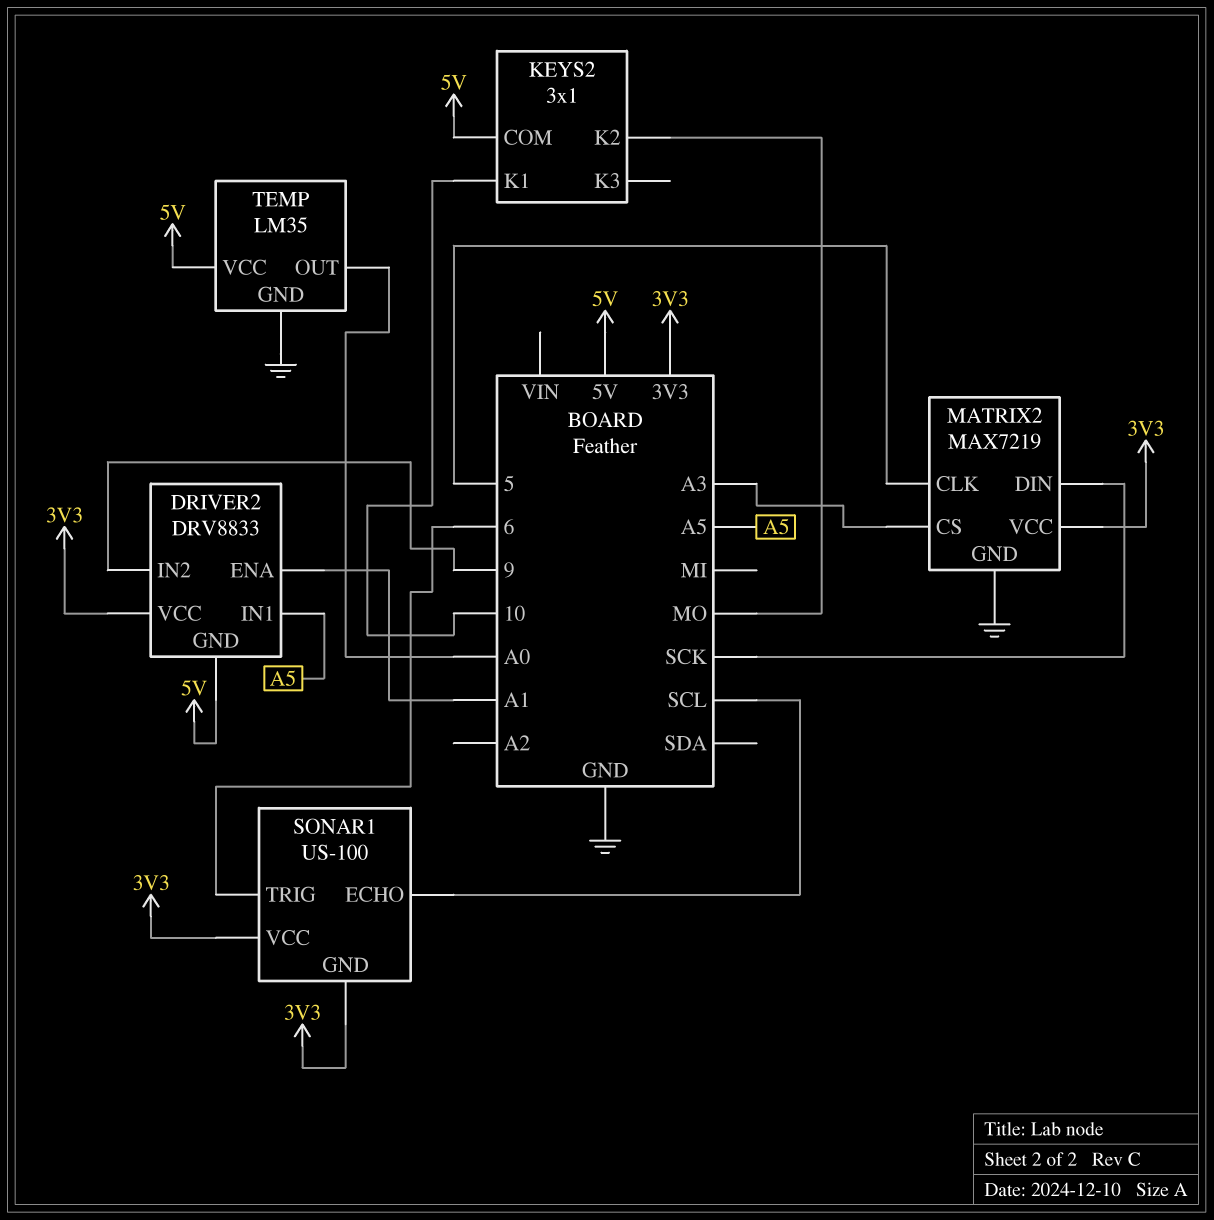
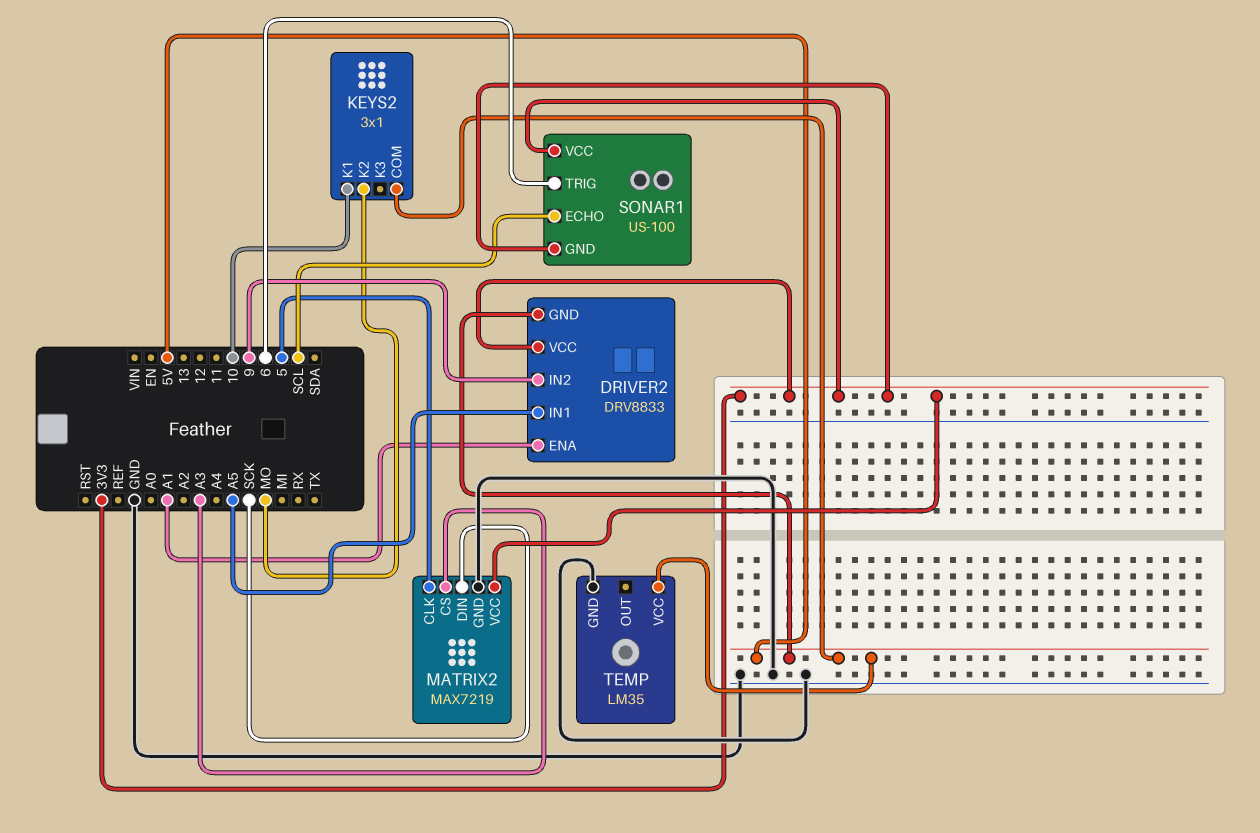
TEMP pin OUT: A0 -> none

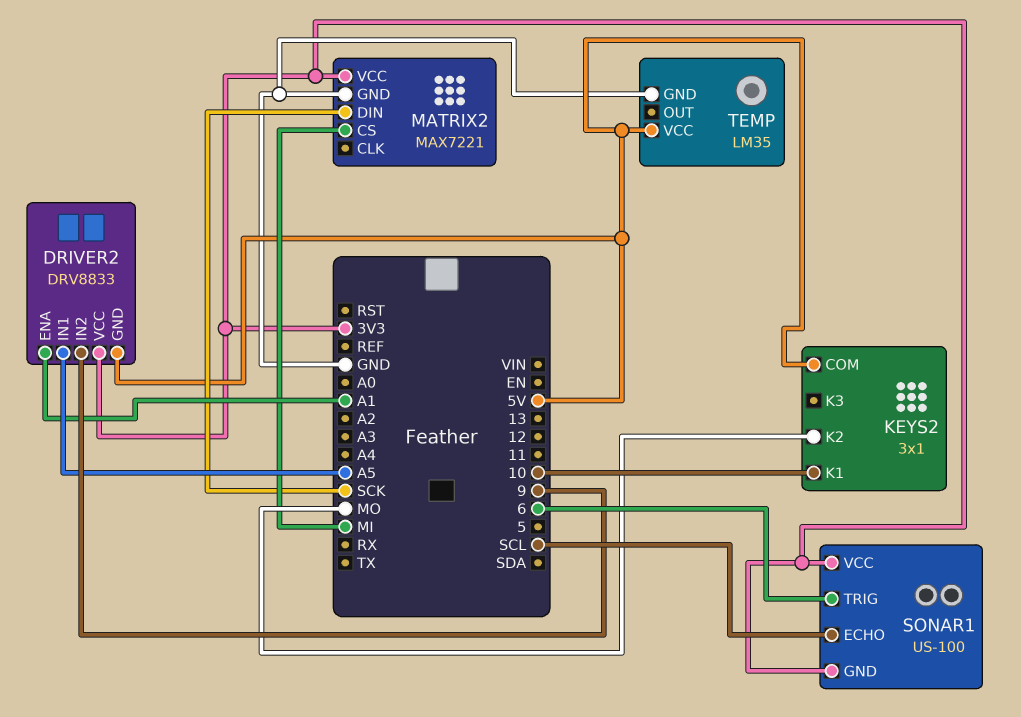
MATRIX2: MAX7219 -> MAX7221
MATRIX2 pin CLK: 5 -> none
MATRIX2 pin CS: A3 -> MI

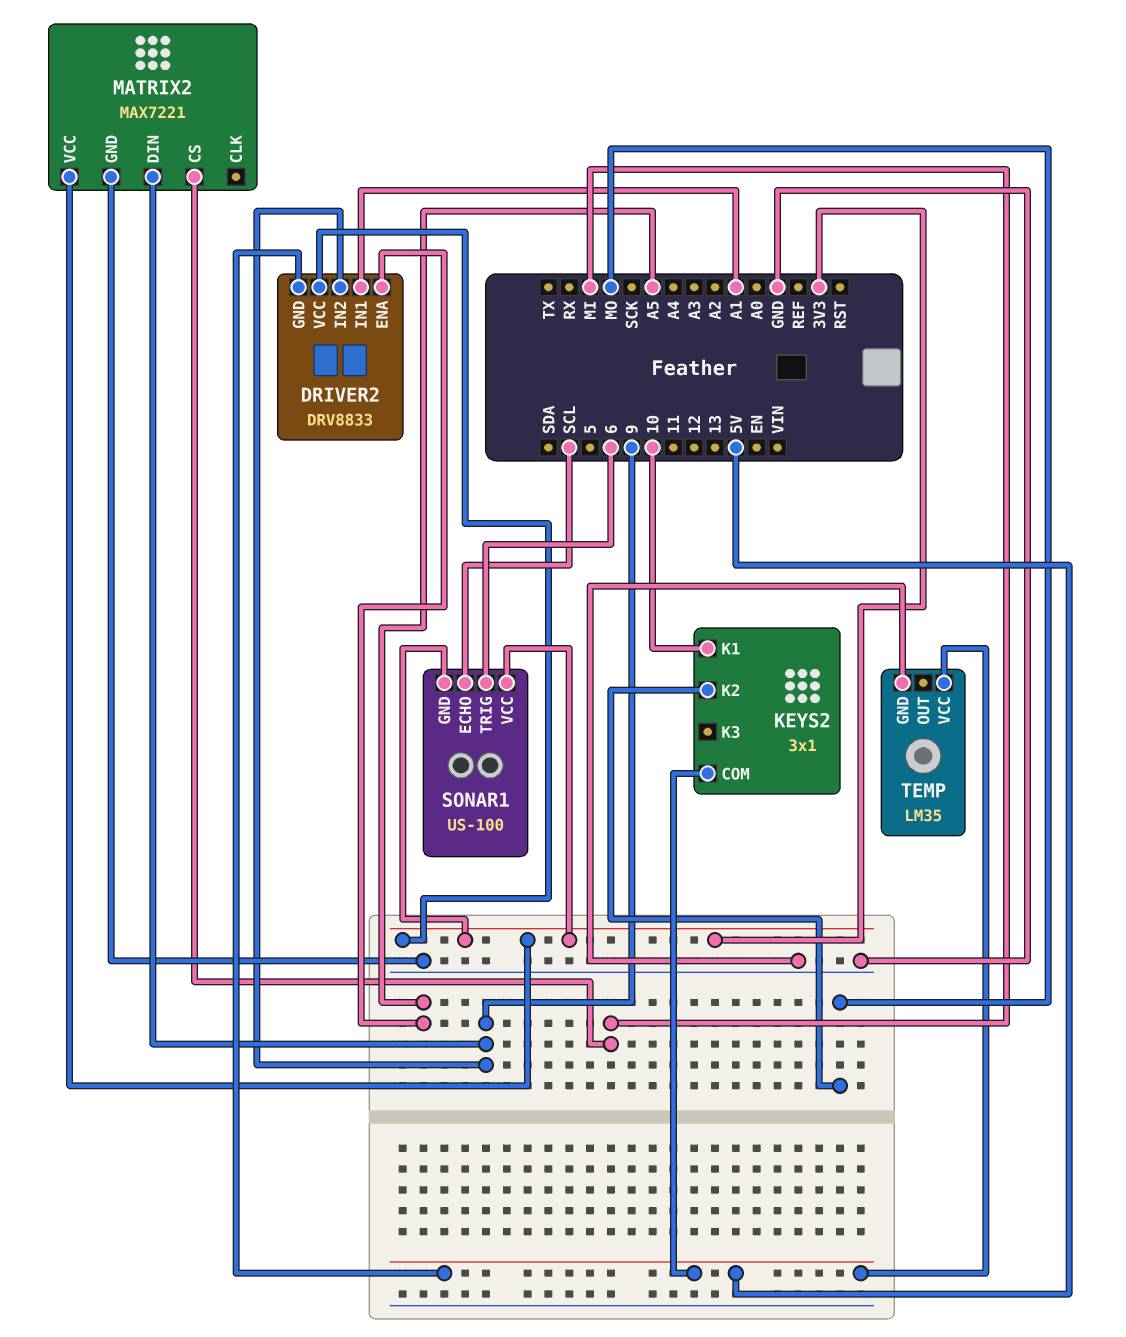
DRIVER2 pin ENA: A1 -> A5
DRIVER2 pin IN1: A5 -> A1
MATRIX2 pin DIN: SCK -> 9

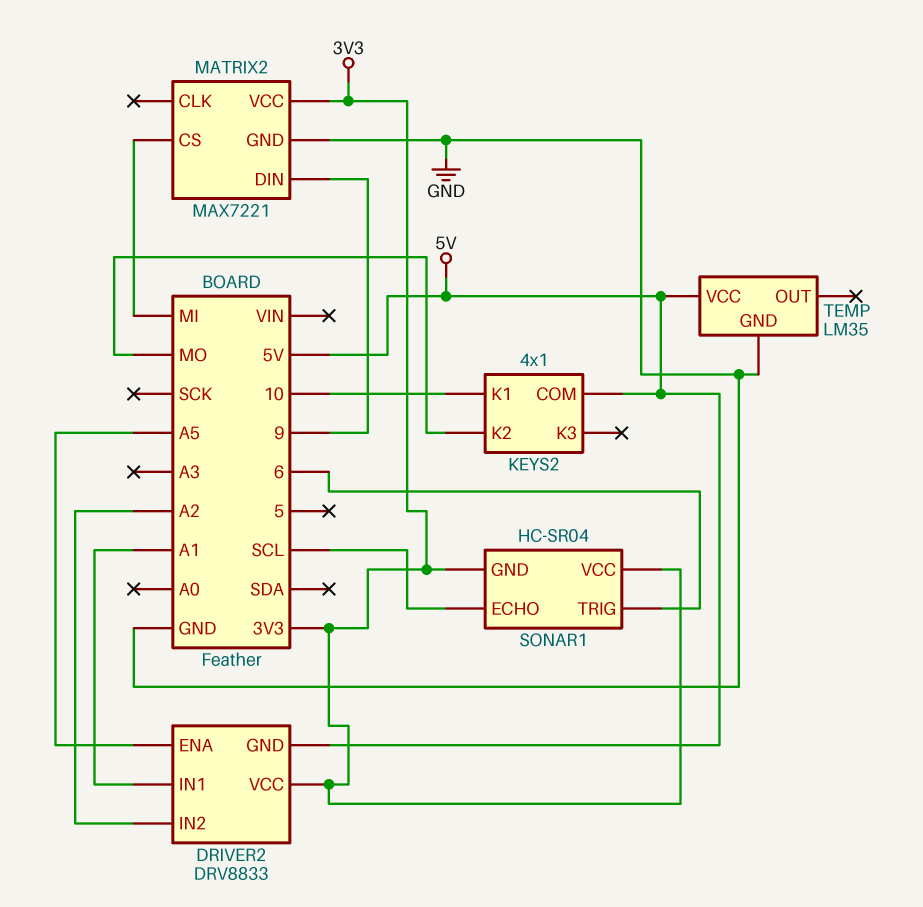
DRIVER2 pin IN2: 9 -> A2
KEYS2: 3x1 -> 4x1
SONAR1: US-100 -> HC-SR04

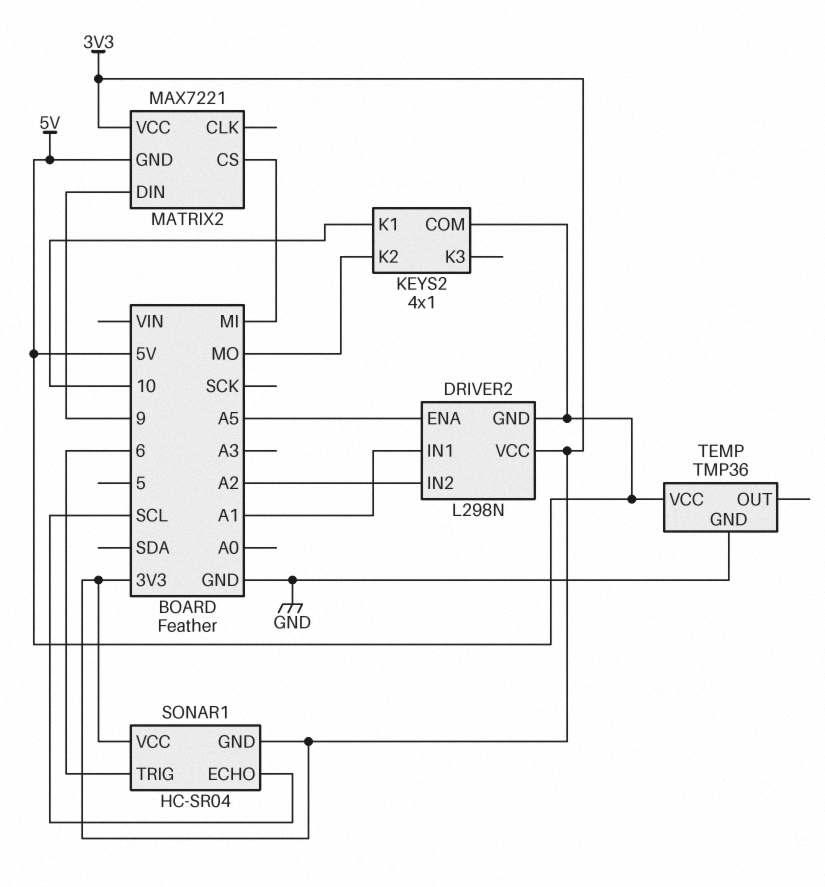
DRIVER2: DRV8833 -> L298N
MATRIX2 pin GND: GND -> 5V
TEMP: LM35 -> TMP36

